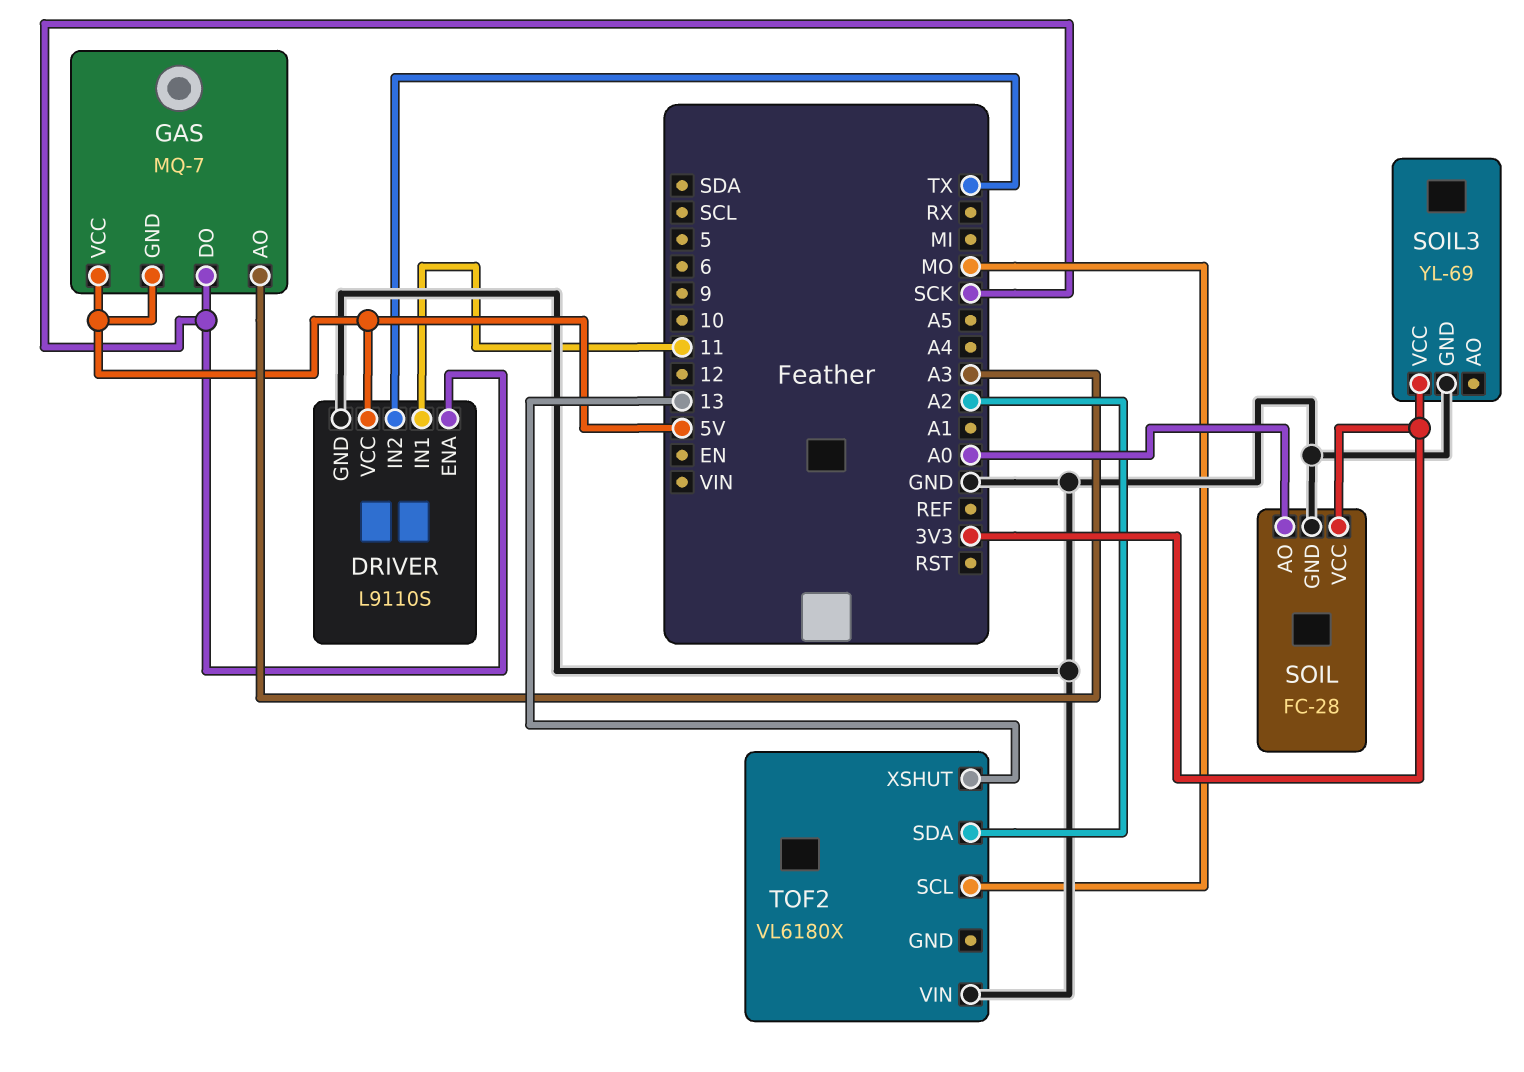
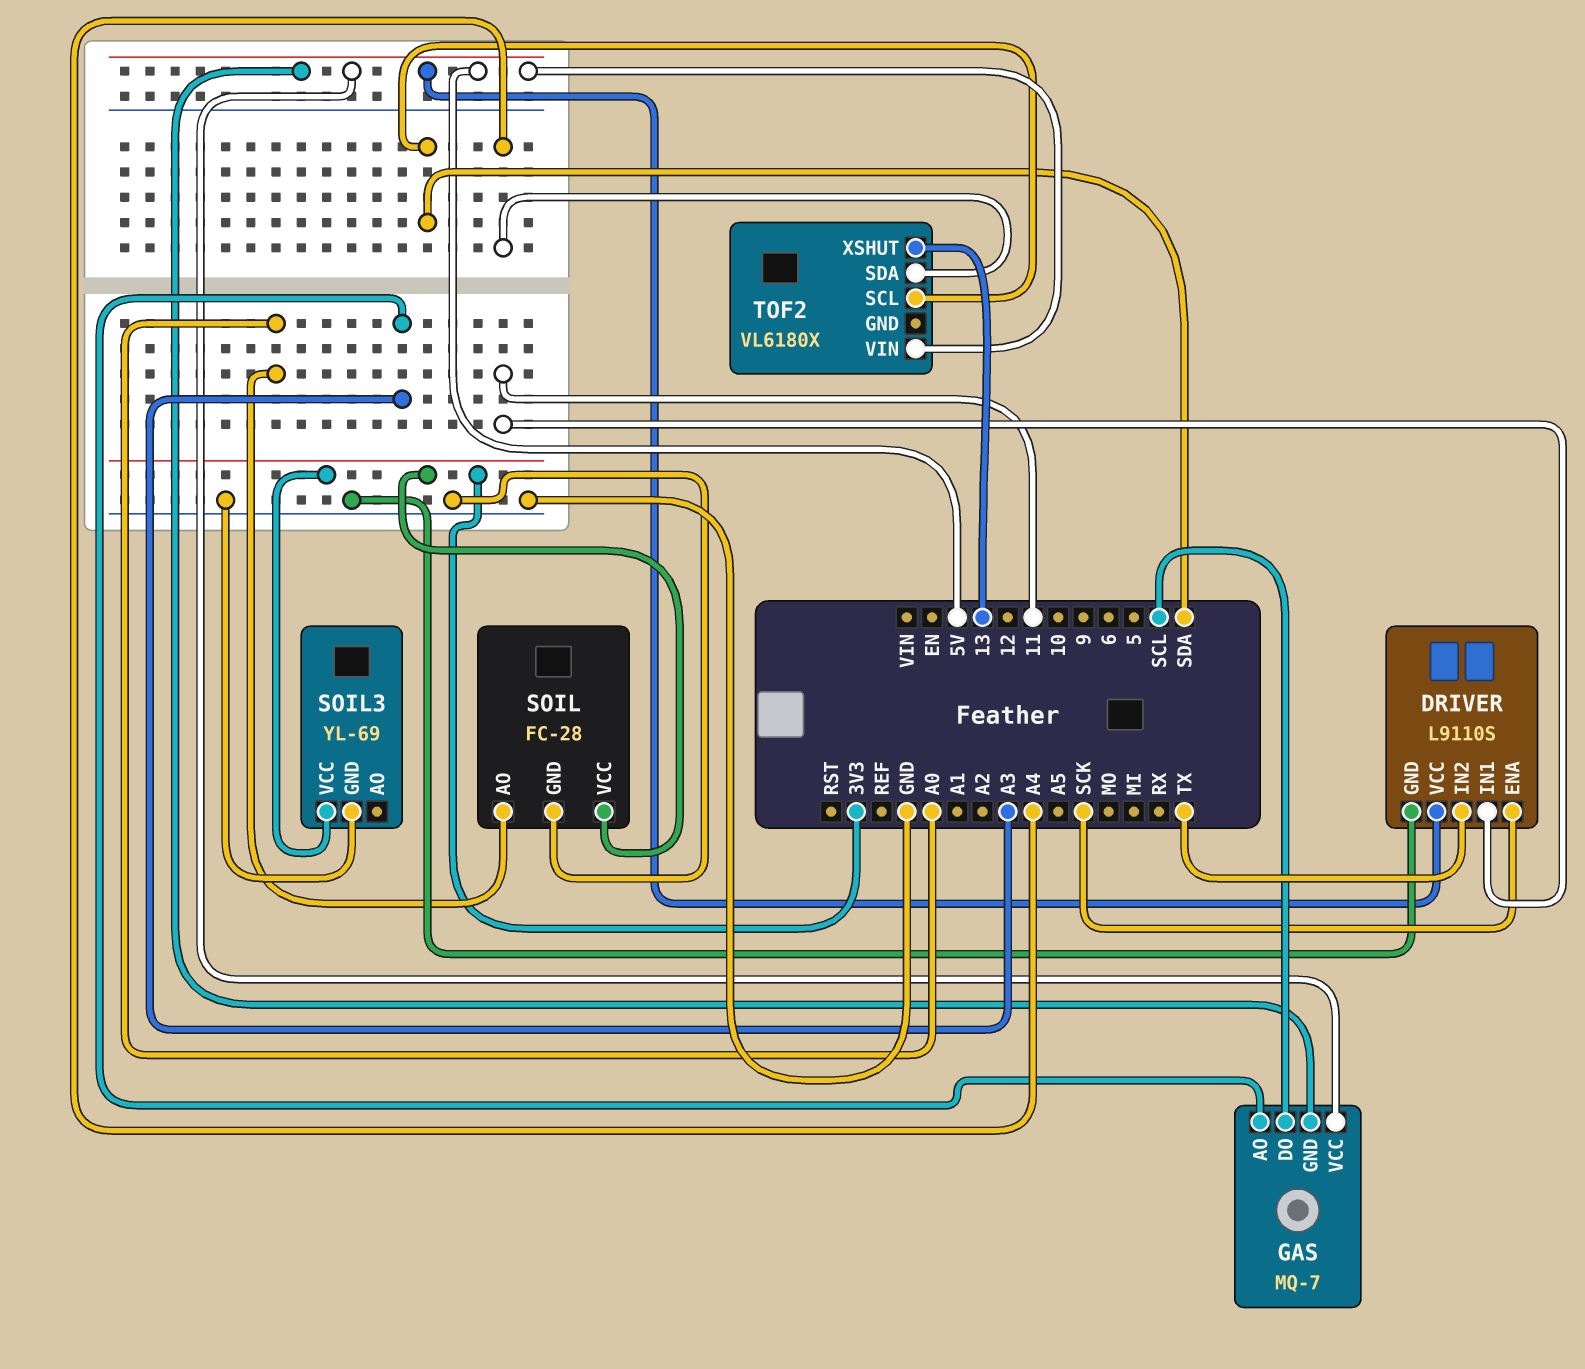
GAS pin DO: SCK -> SCL
TOF2 pin SCL: MO -> SDA
TOF2 pin SDA: A2 -> A4
TOF2 pin VIN: GND -> 5V

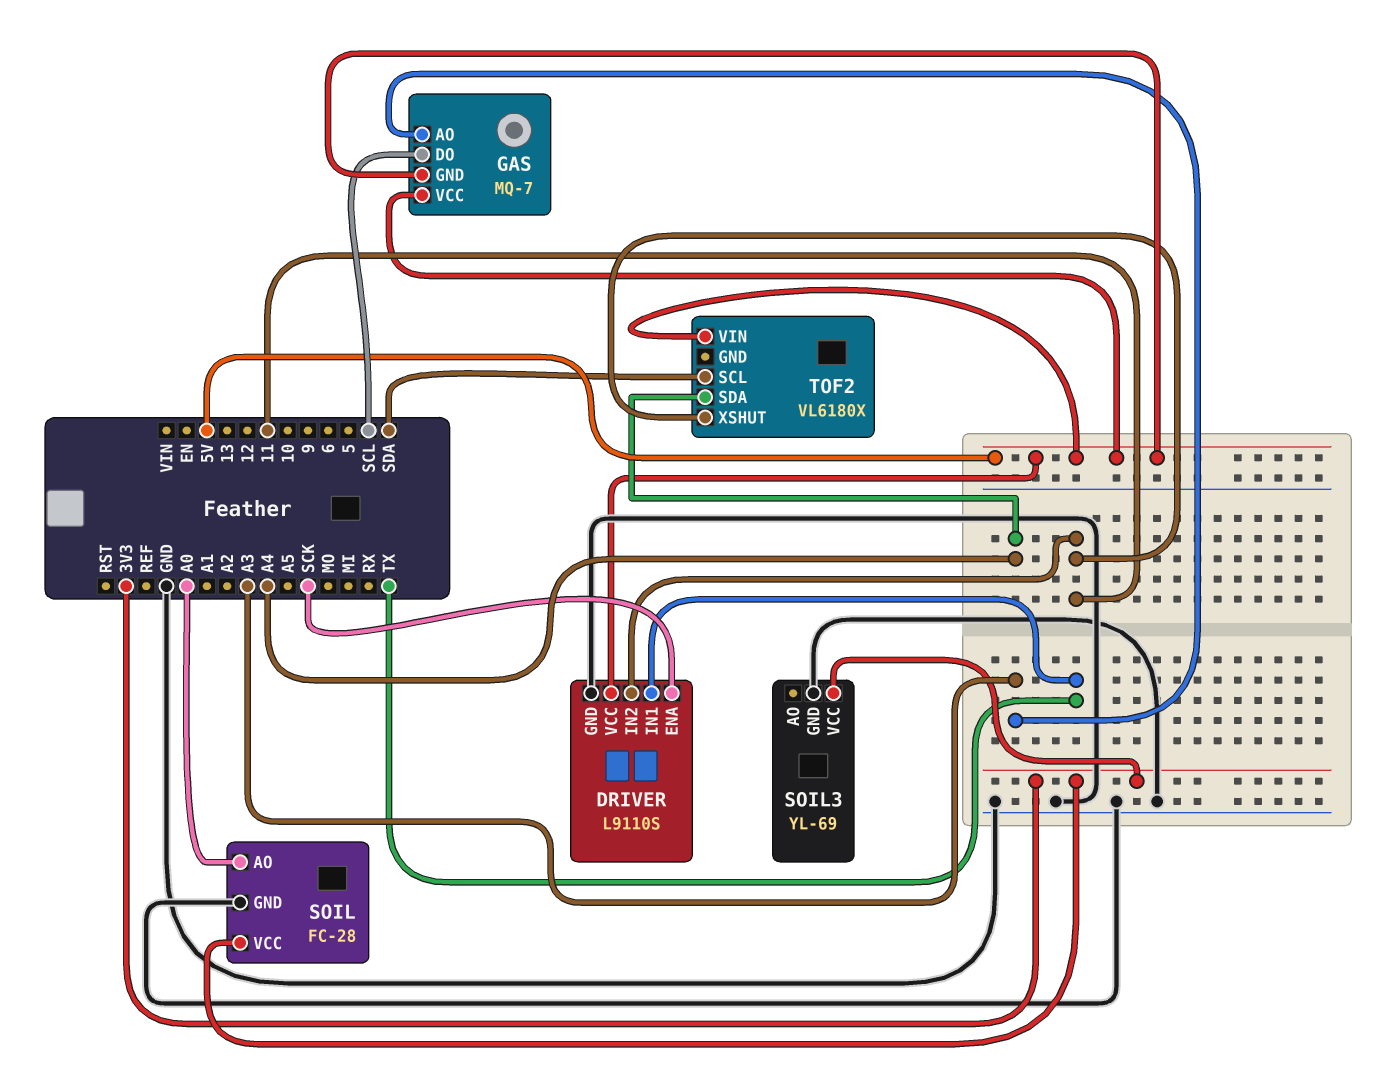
DRIVER pin IN1: 11 -> TX
DRIVER pin IN2: TX -> 11
TOF2 pin XSHUT: 13 -> 11

